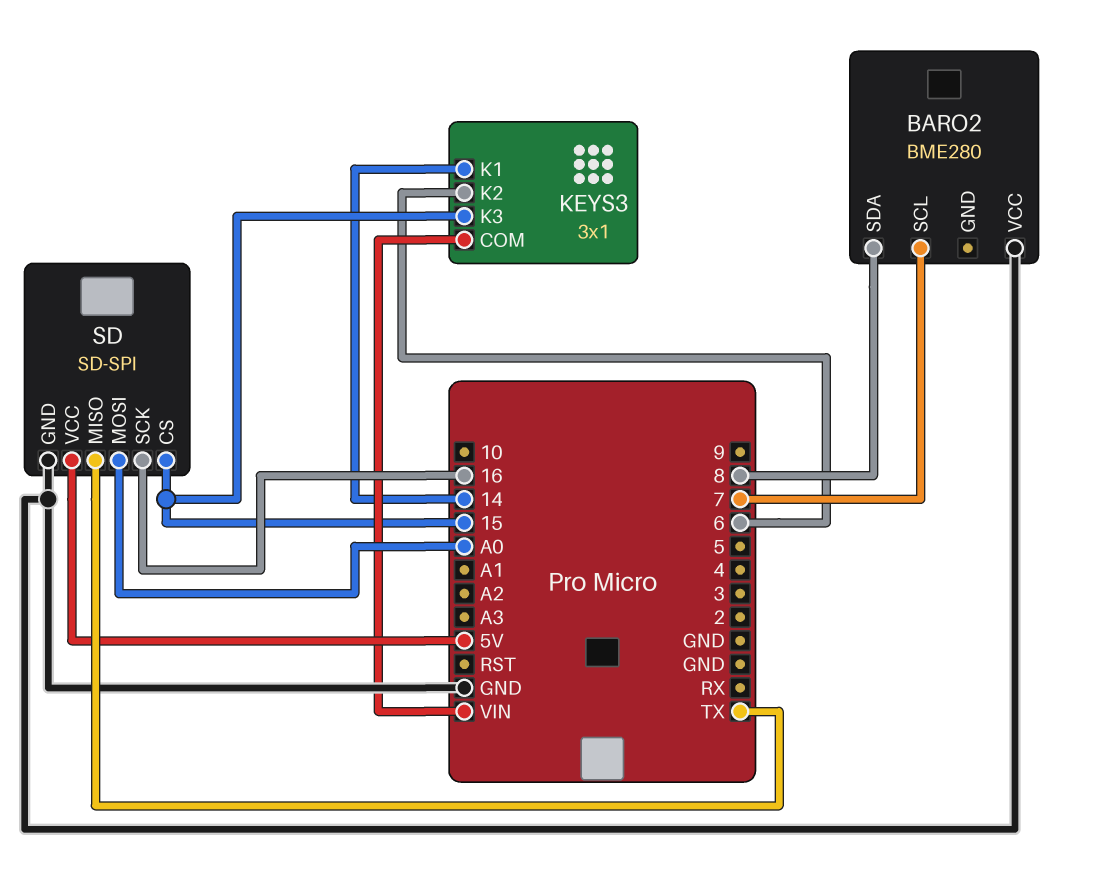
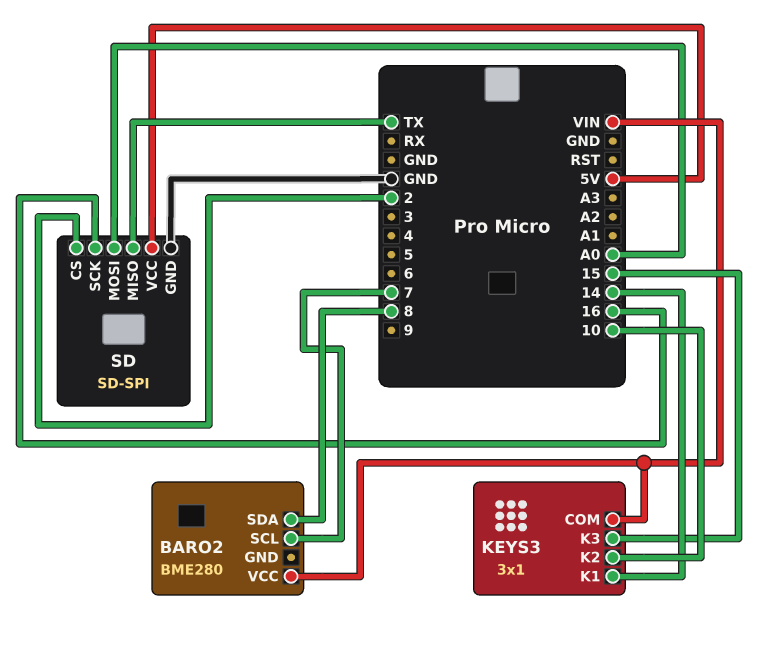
BARO2 pin VCC: GND -> VIN
KEYS3 pin K2: 6 -> 10
SD pin CS: 15 -> 2

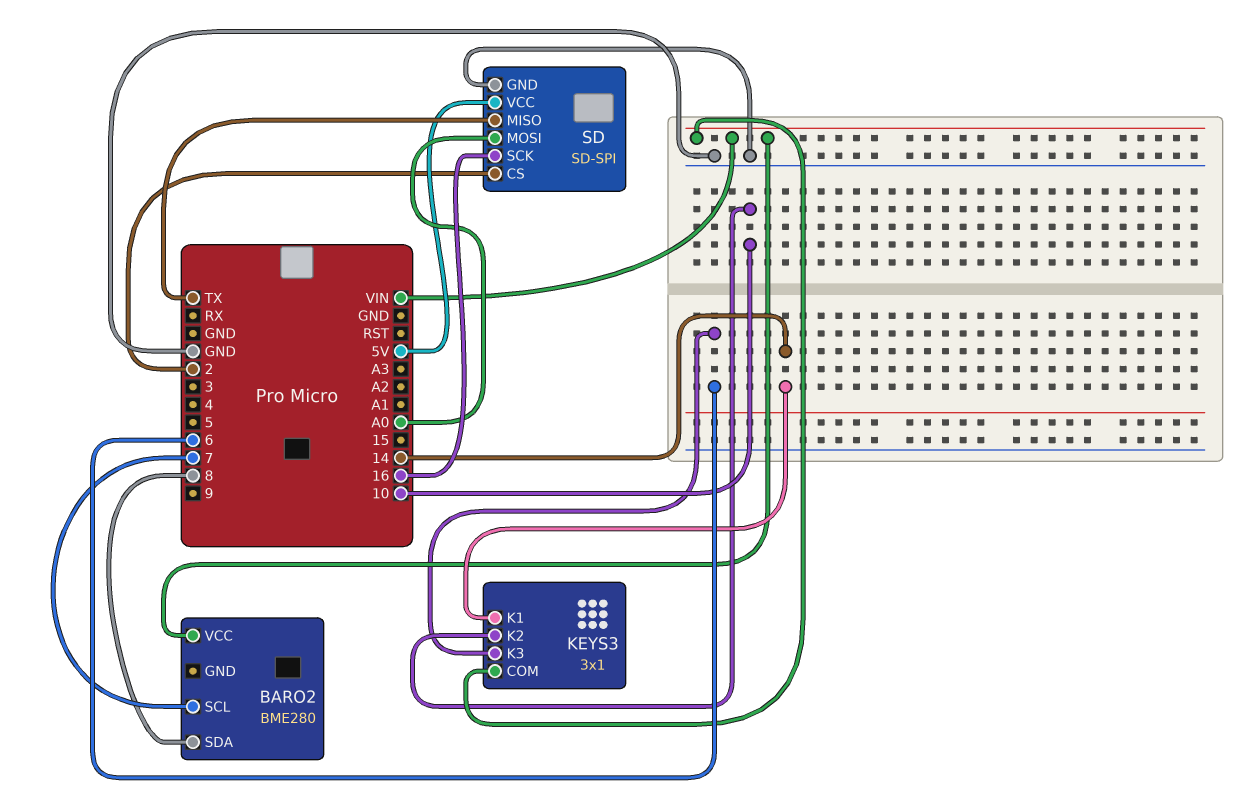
KEYS3 pin K3: 15 -> 6

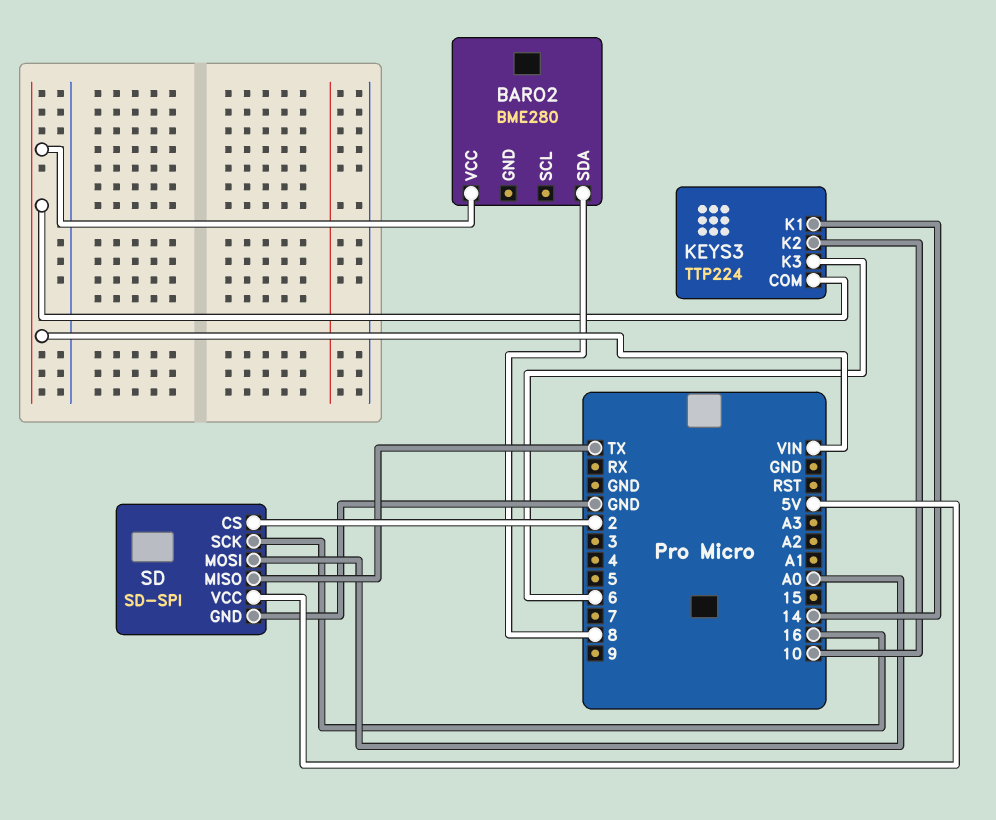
BARO2 pin SCL: 7 -> none
KEYS3: 3x1 -> TTP224

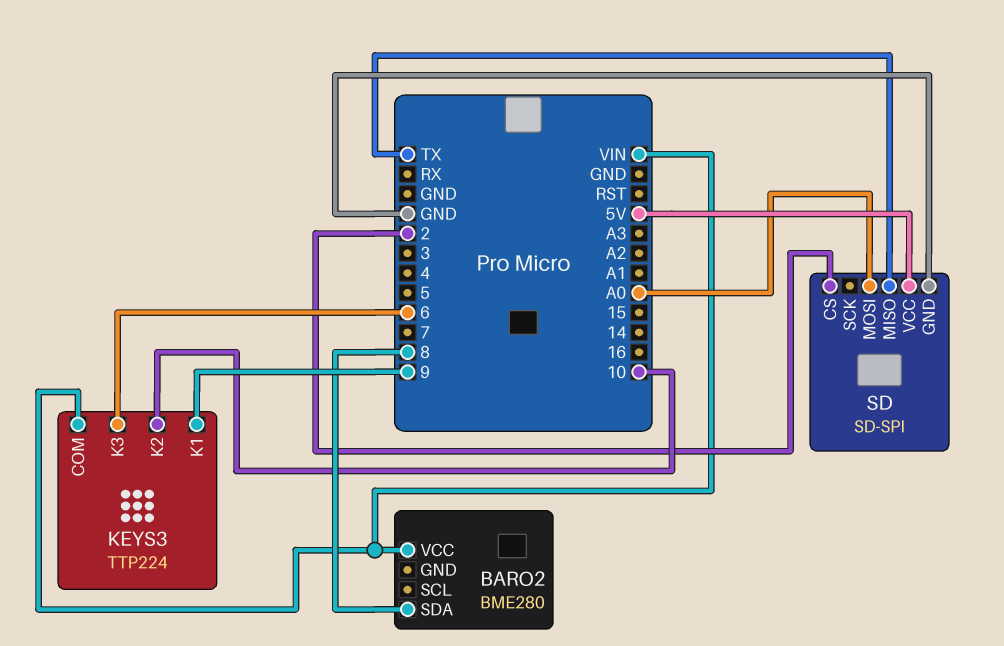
KEYS3 pin K1: 14 -> 9
SD pin SCK: 16 -> none

